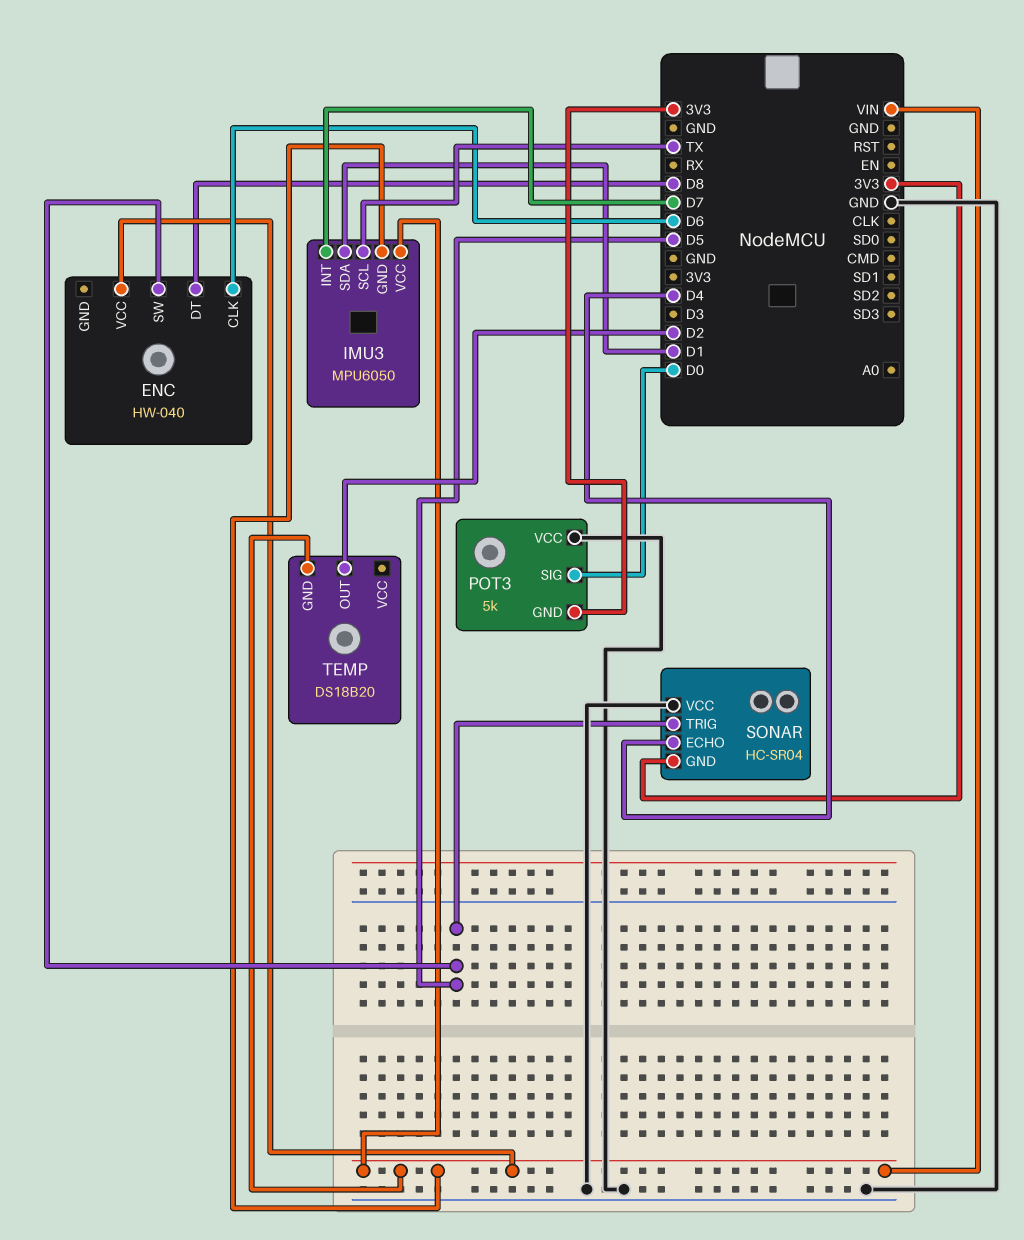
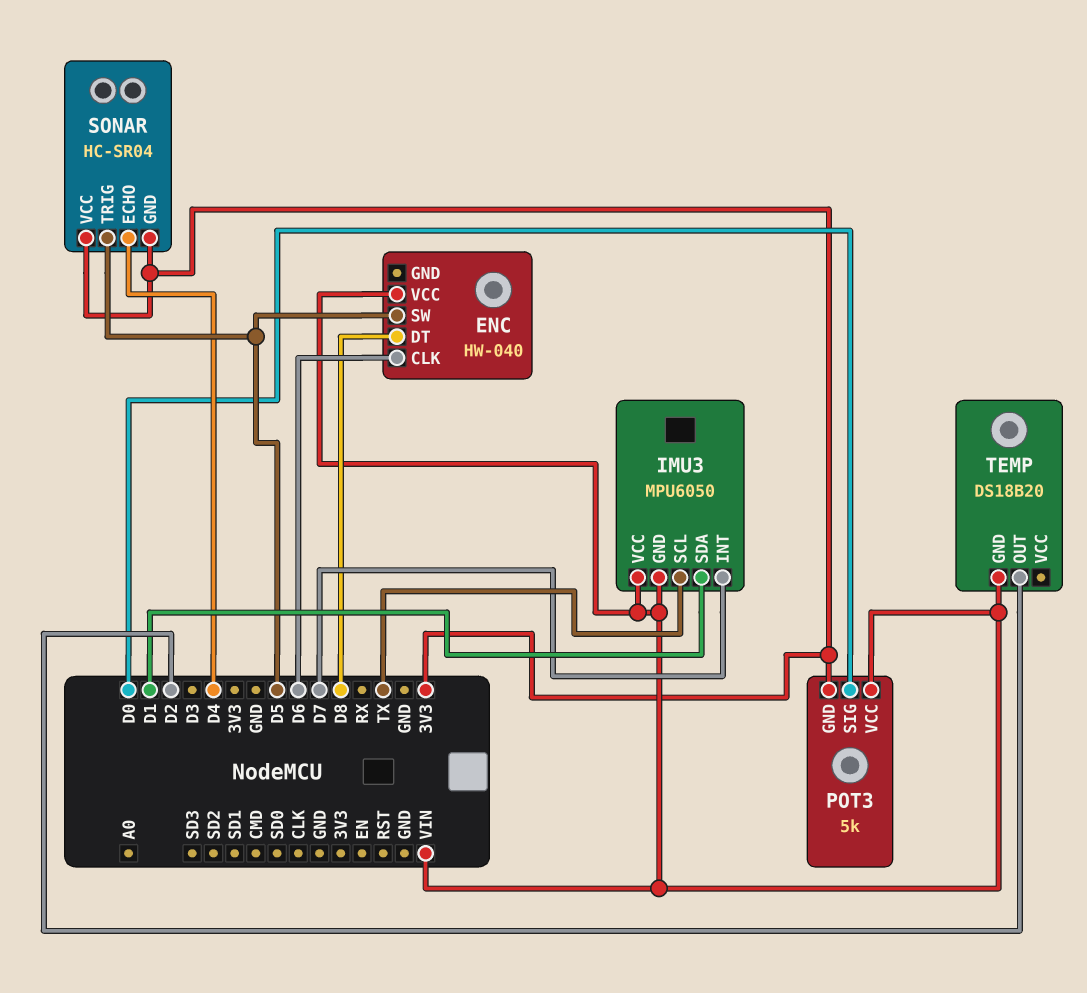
POT3 pin VCC: GND -> VIN
SONAR pin VCC: GND -> 3V3

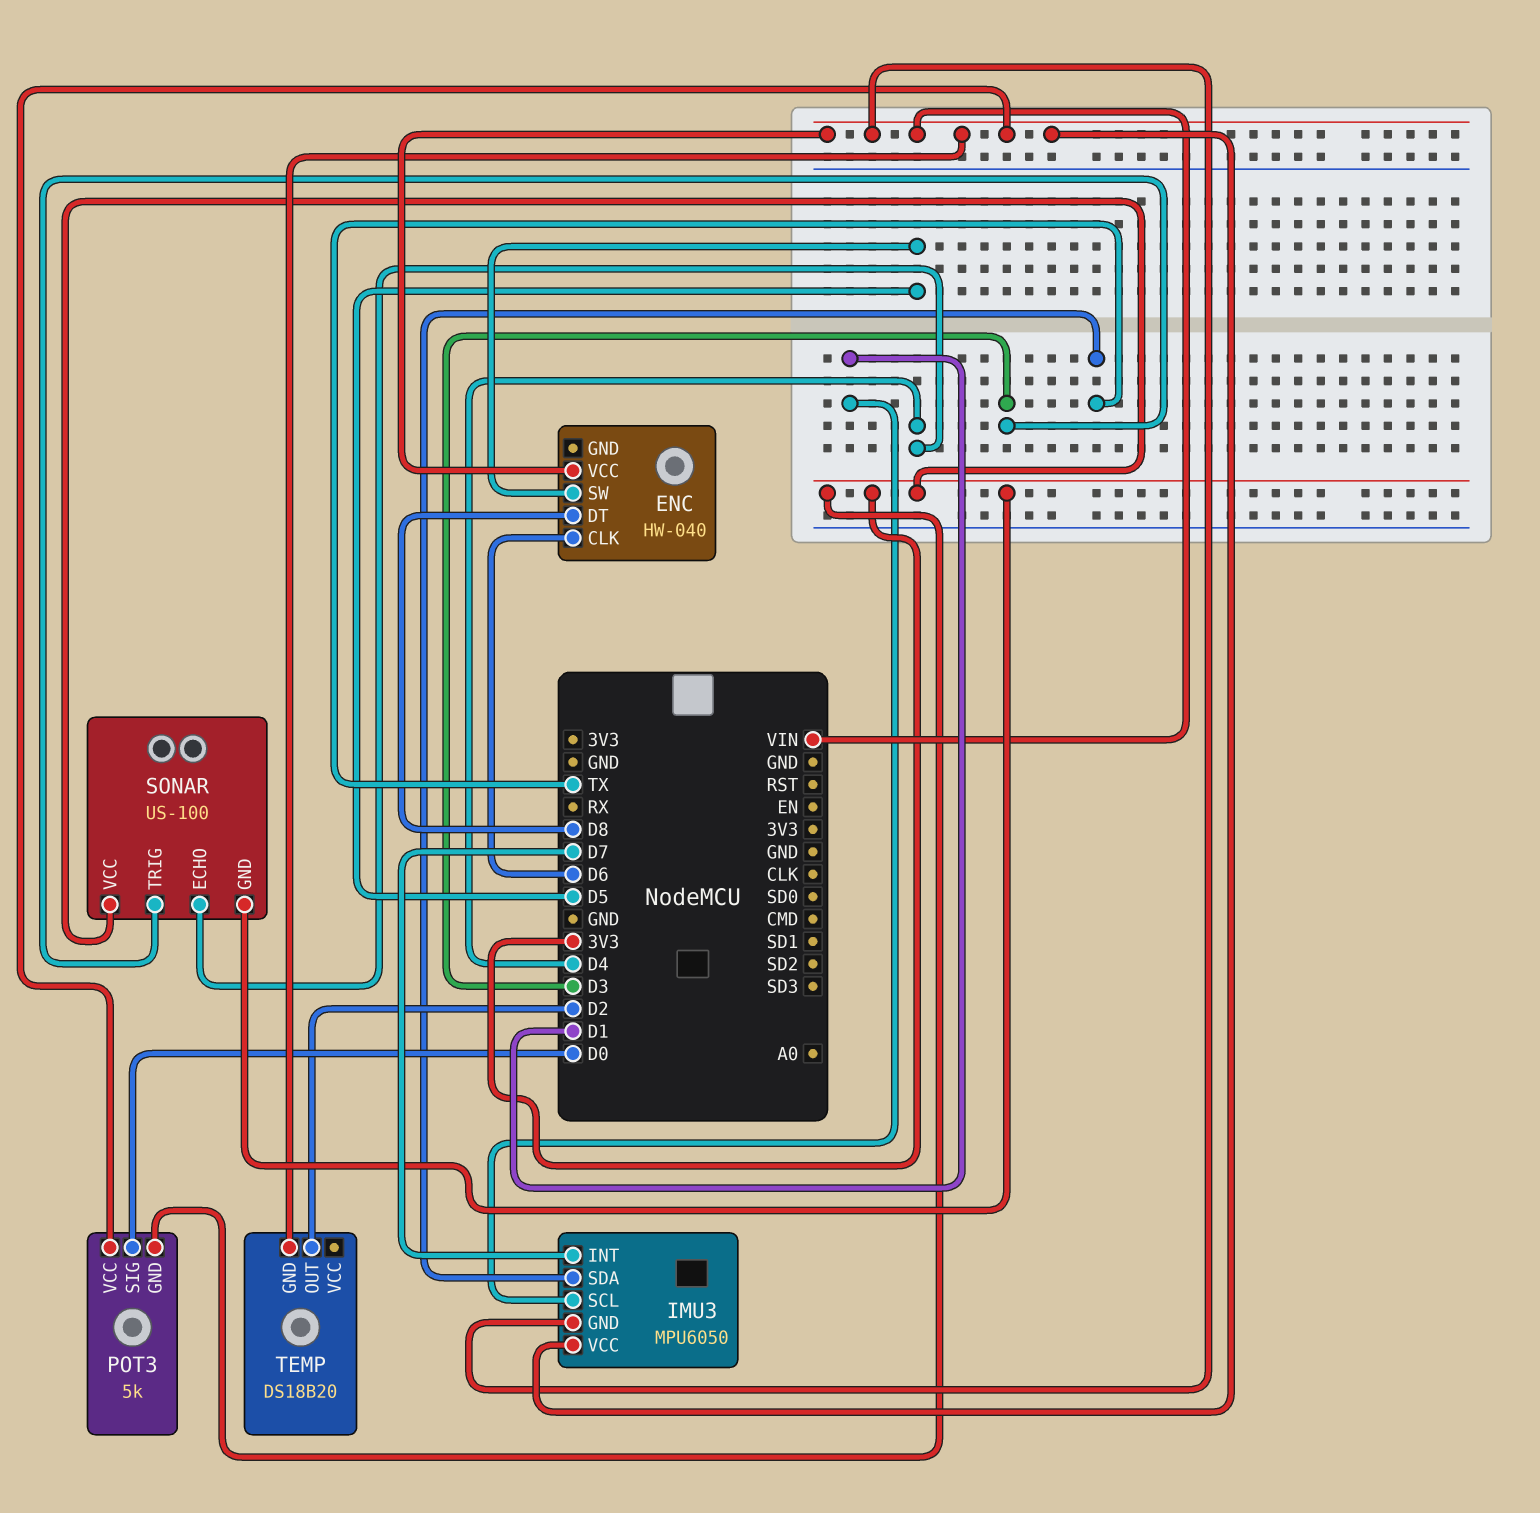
IMU3 pin SCL: TX -> D1
IMU3 pin SDA: D1 -> TX
SONAR: HC-SR04 -> US-100
SONAR pin TRIG: D5 -> D3

